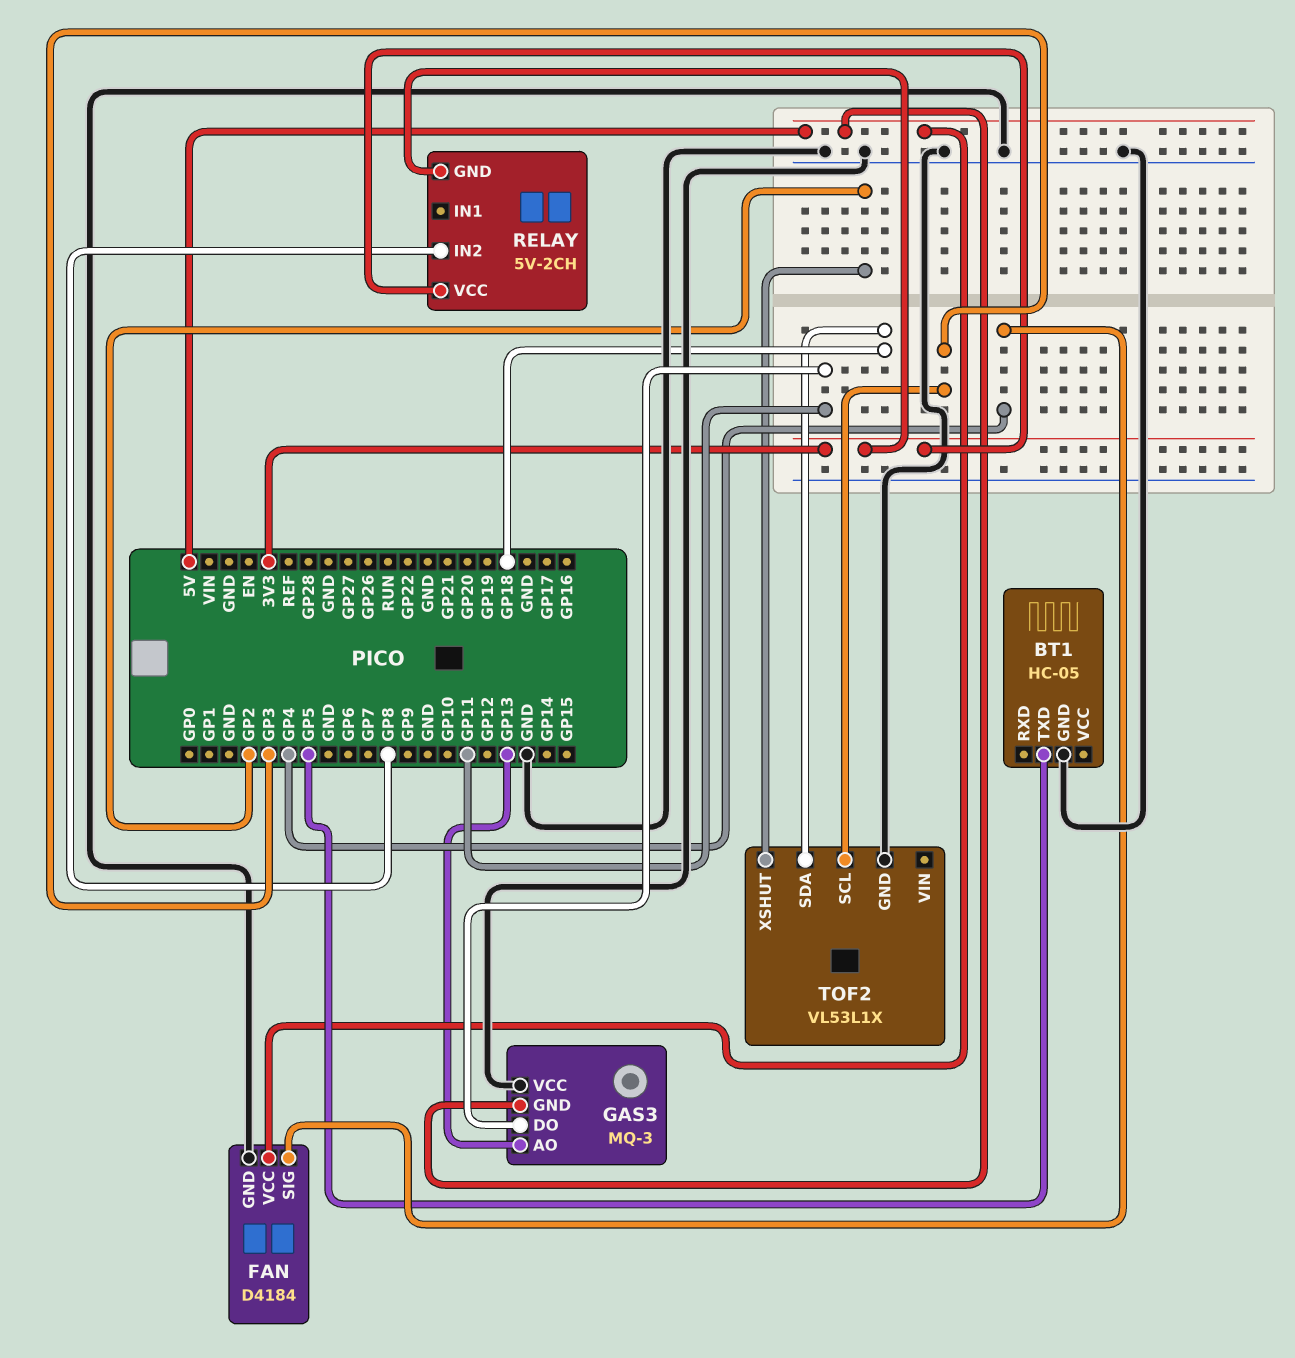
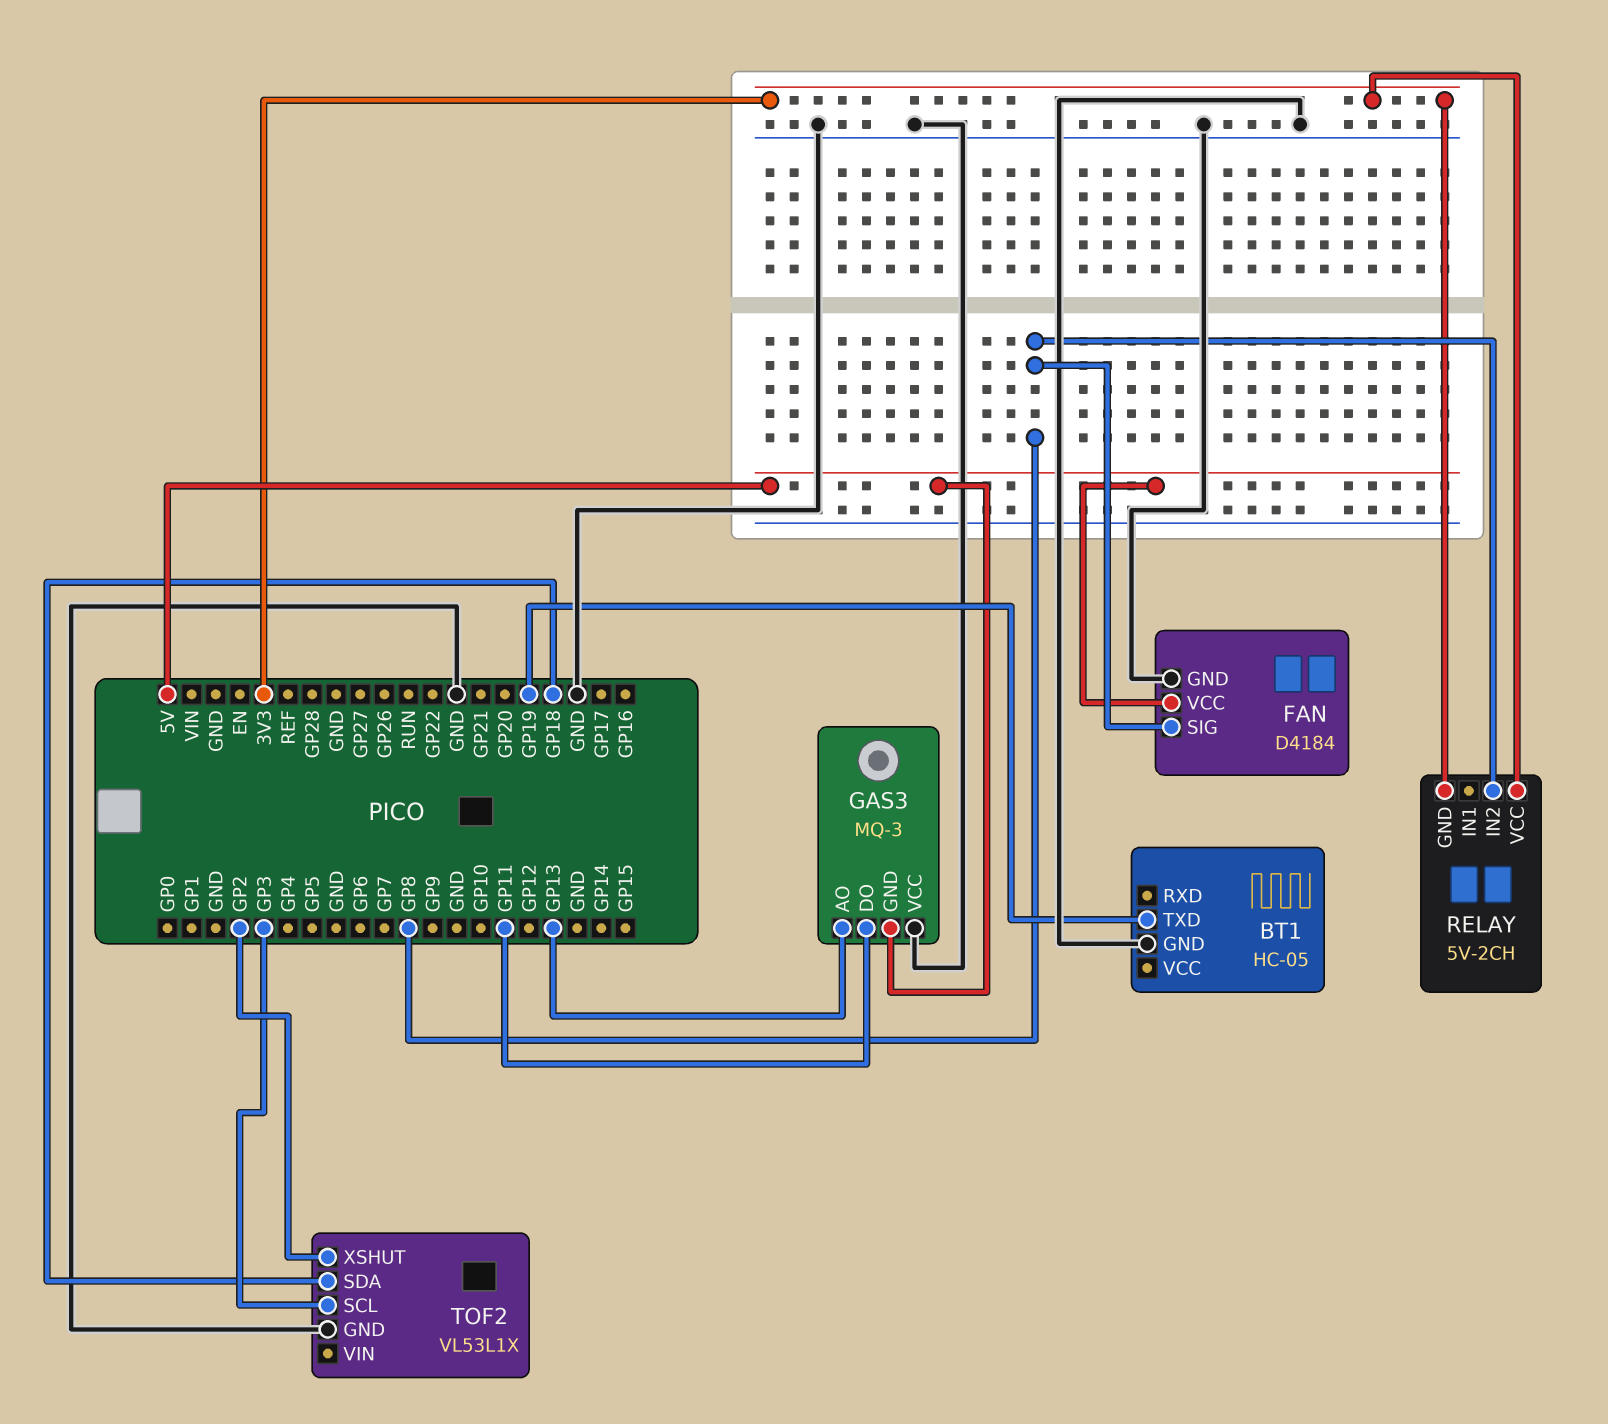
BT1 pin TXD: GP5 -> GP19
FAN pin SIG: GP4 -> GP8

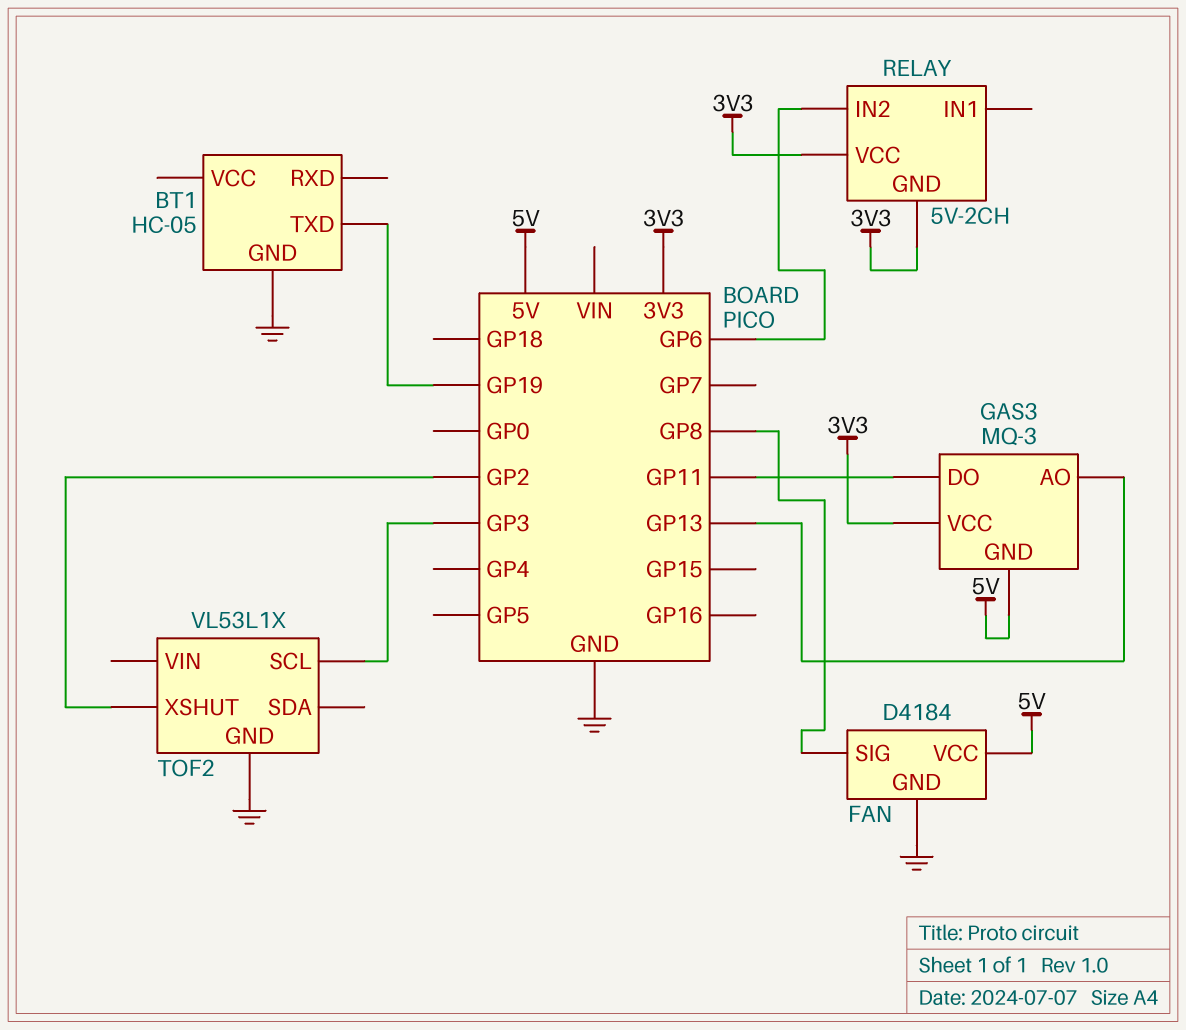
GAS3 pin VCC: GND -> 3V3
RELAY pin IN2: GP8 -> GP6
TOF2 pin SDA: GP18 -> none

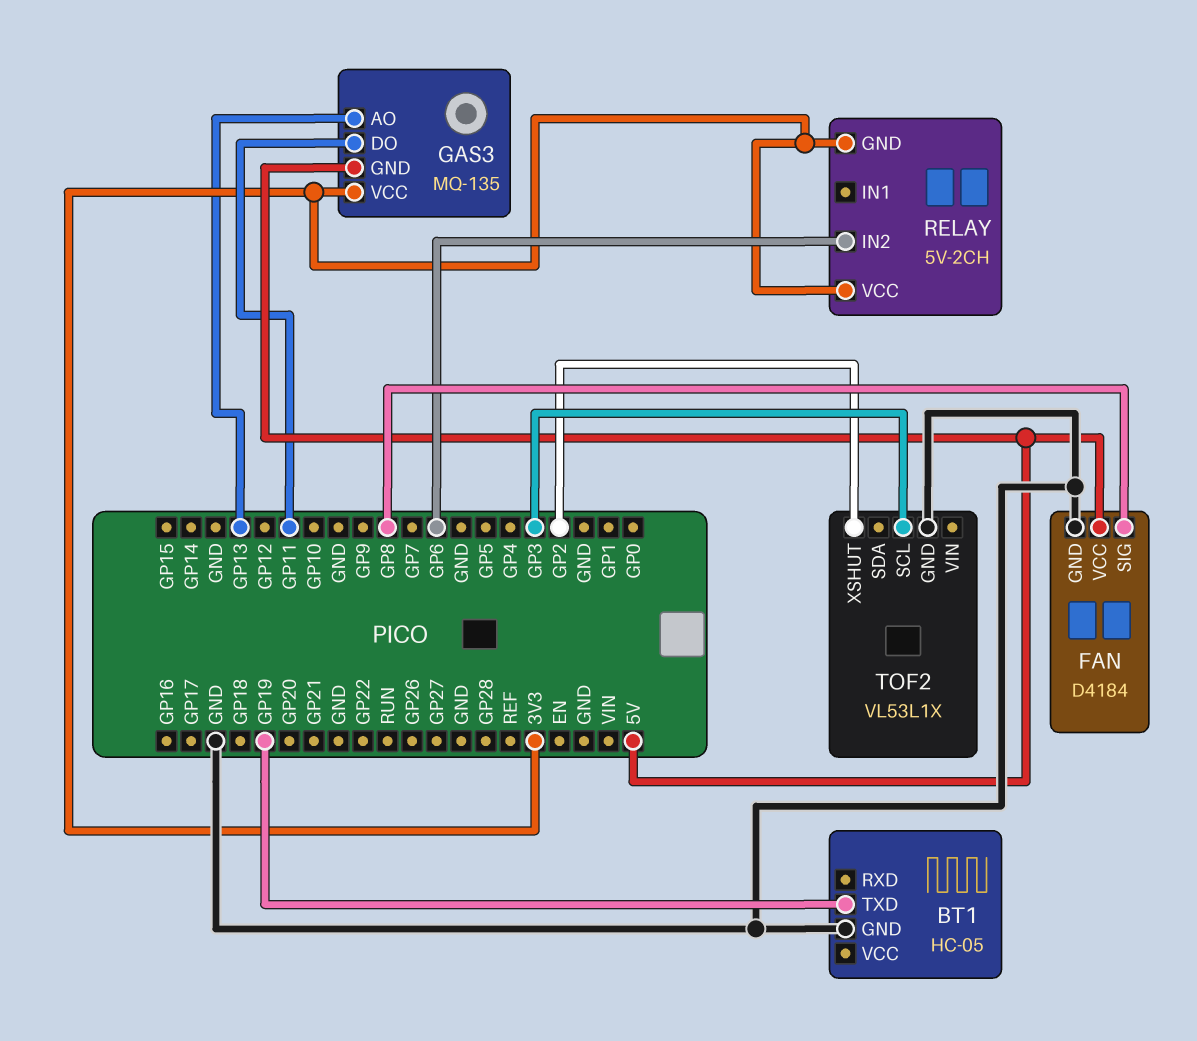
GAS3: MQ-3 -> MQ-135

